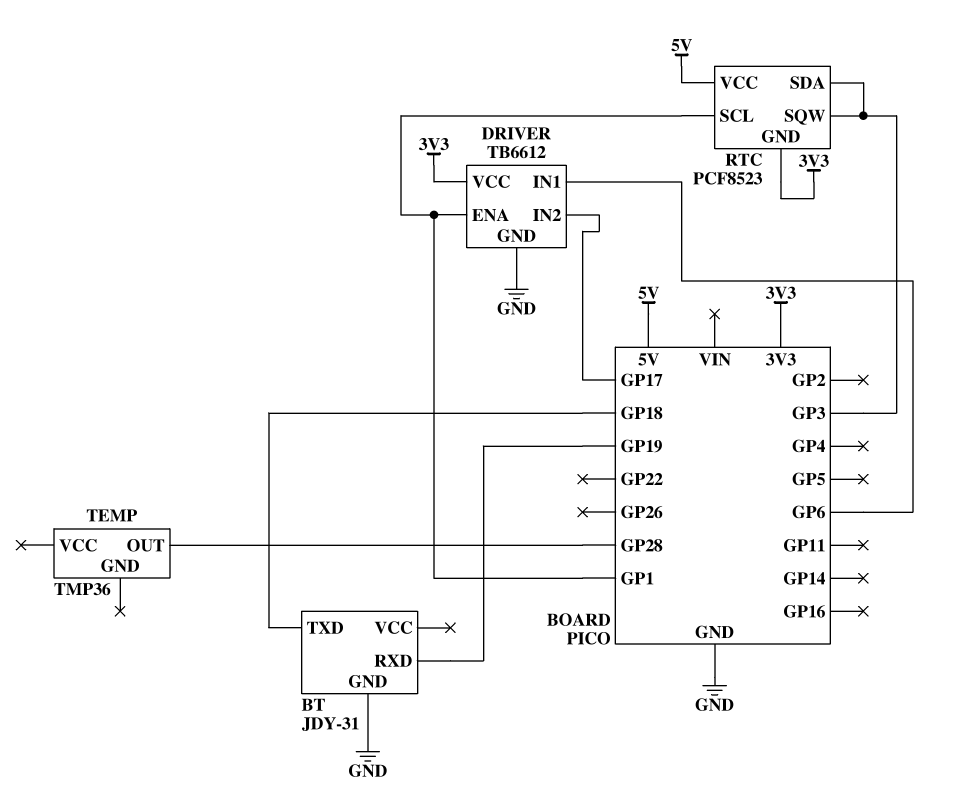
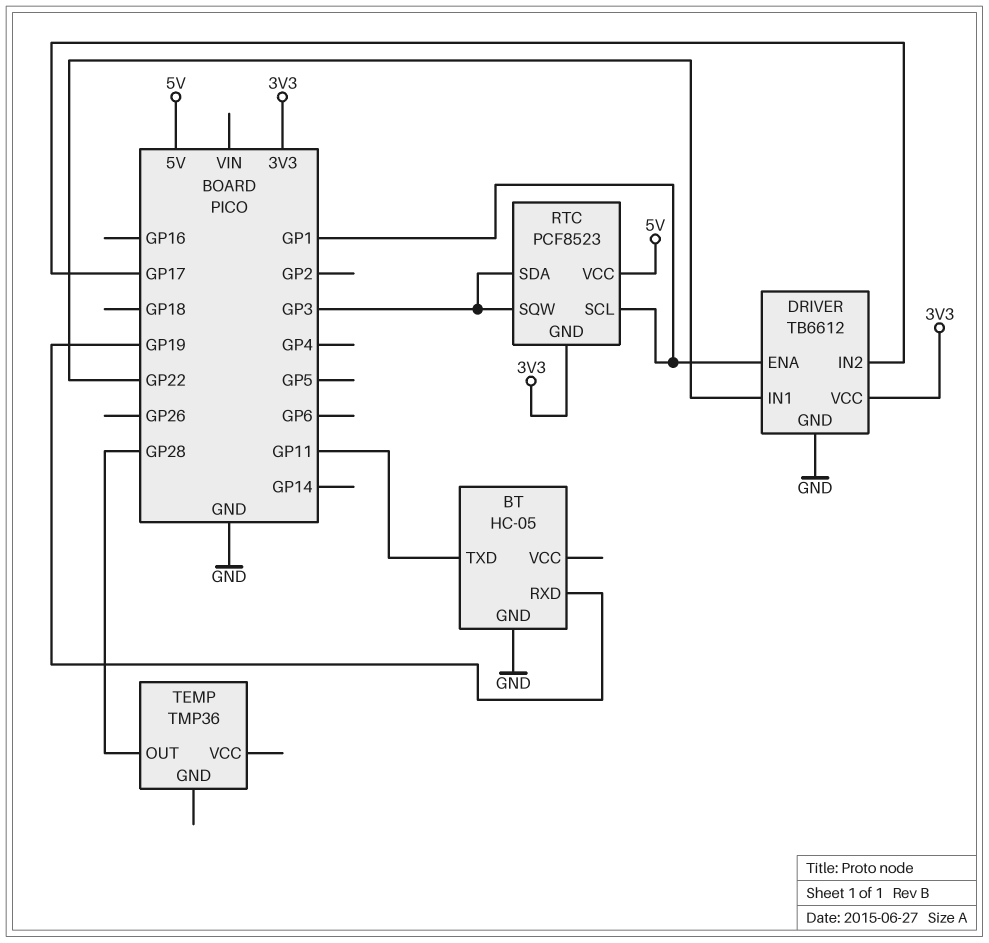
BT: JDY-31 -> HC-05
BT pin TXD: GP18 -> GP11
DRIVER pin IN1: GP6 -> GP22

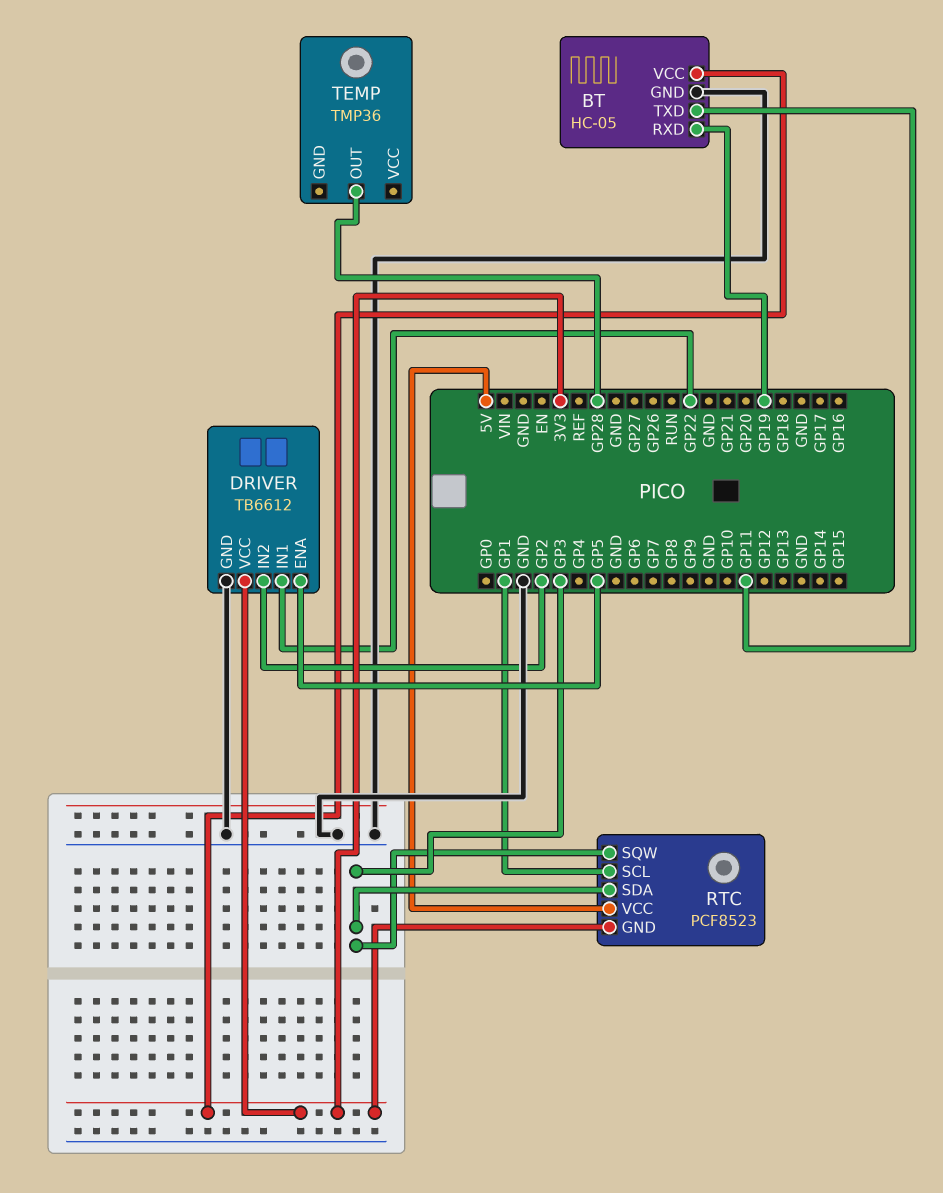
BT pin VCC: none -> 3V3
DRIVER pin ENA: GP1 -> GP5
DRIVER pin IN2: GP17 -> GP2

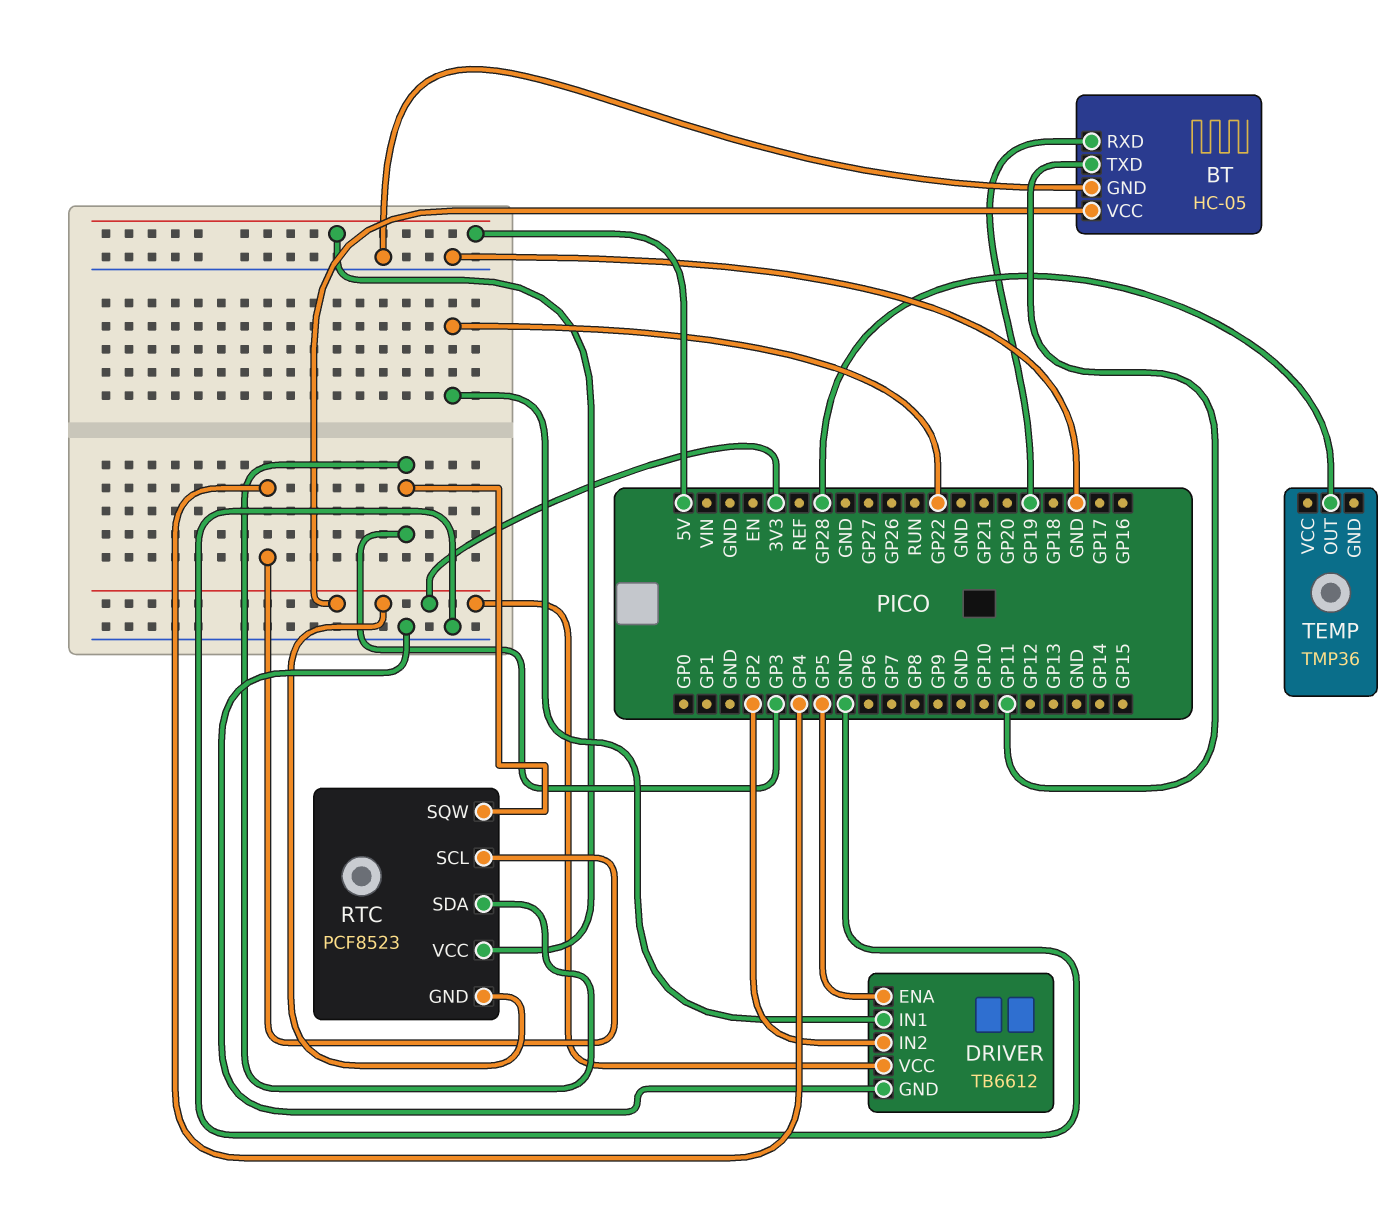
RTC pin SCL: GP1 -> GP4

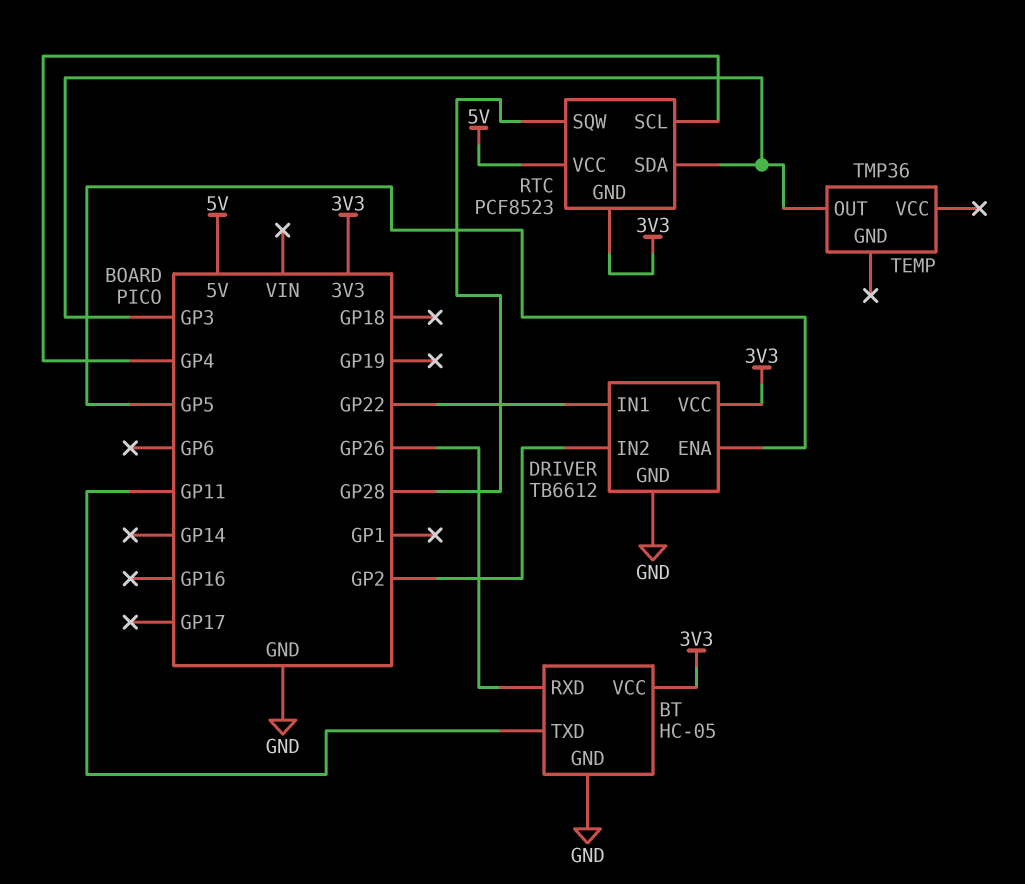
BT pin RXD: GP19 -> GP26
RTC pin SQW: GP3 -> GP28
TEMP pin OUT: GP28 -> GP3

